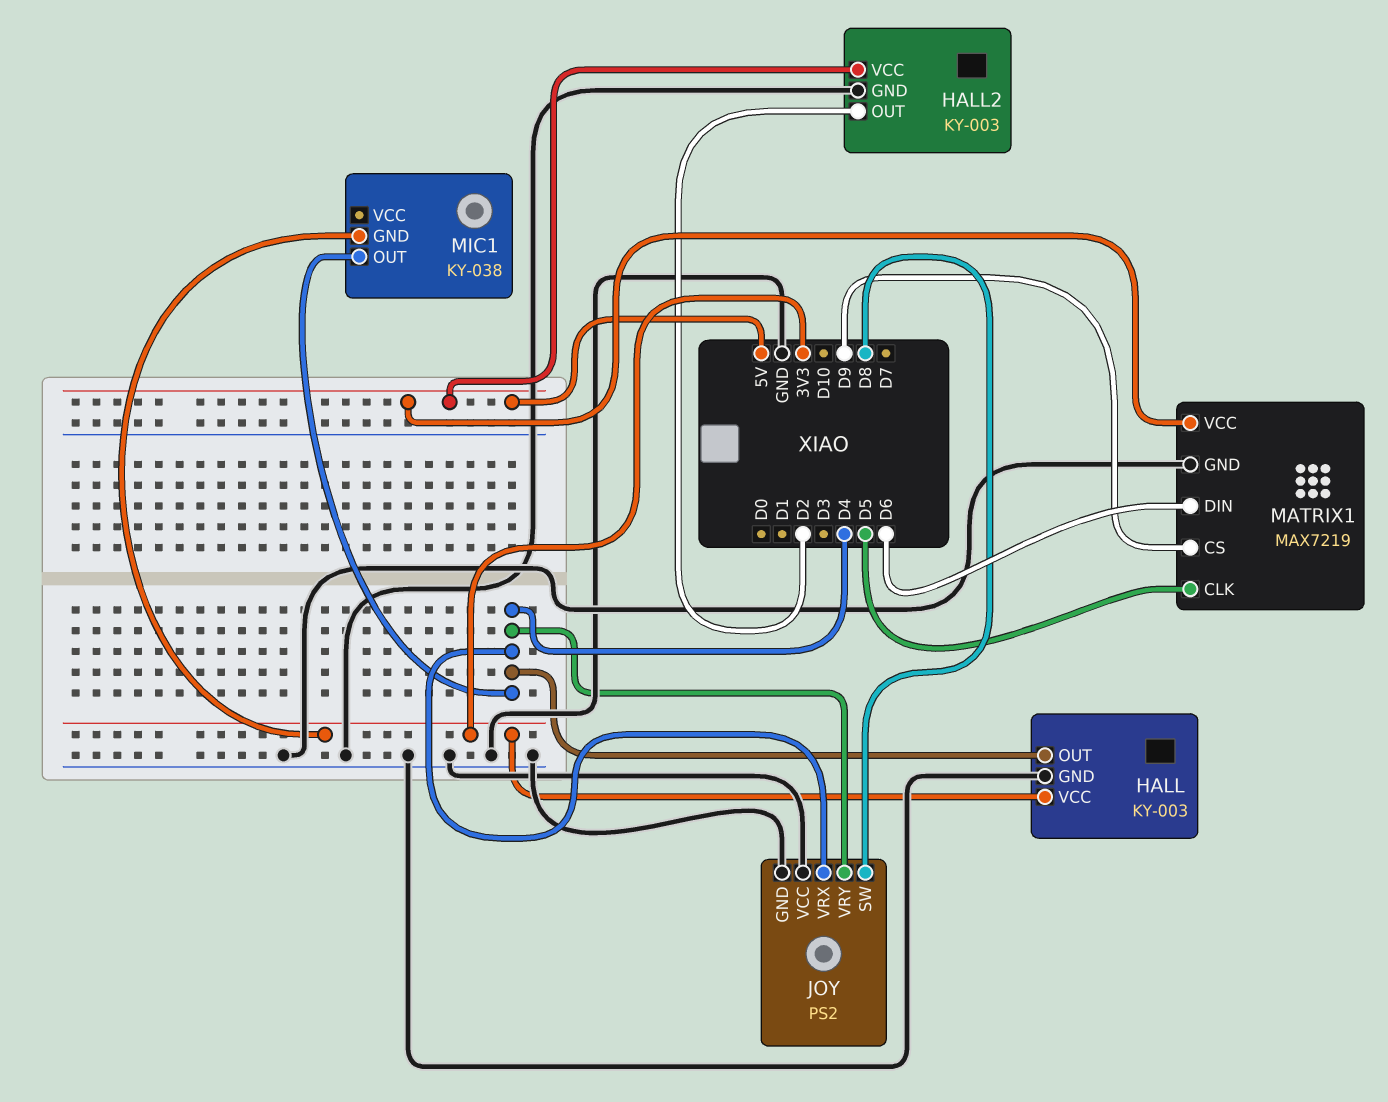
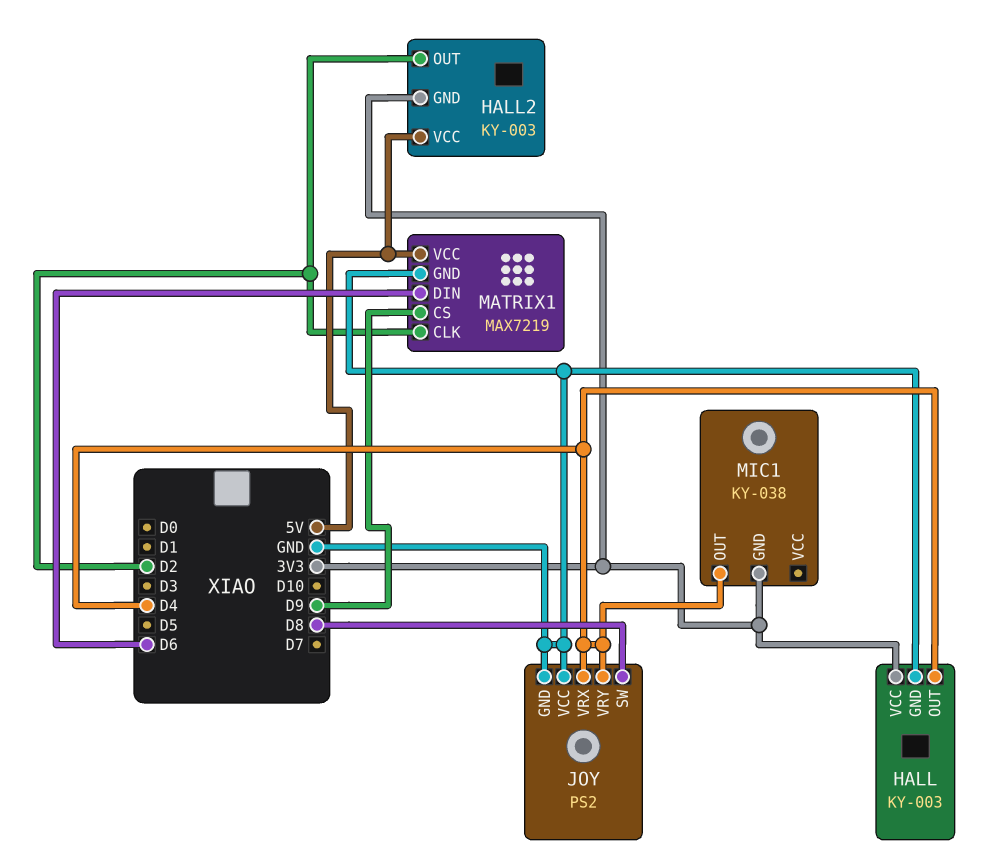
HALL2 pin GND: GND -> 3V3
MATRIX1 pin CLK: D5 -> D2

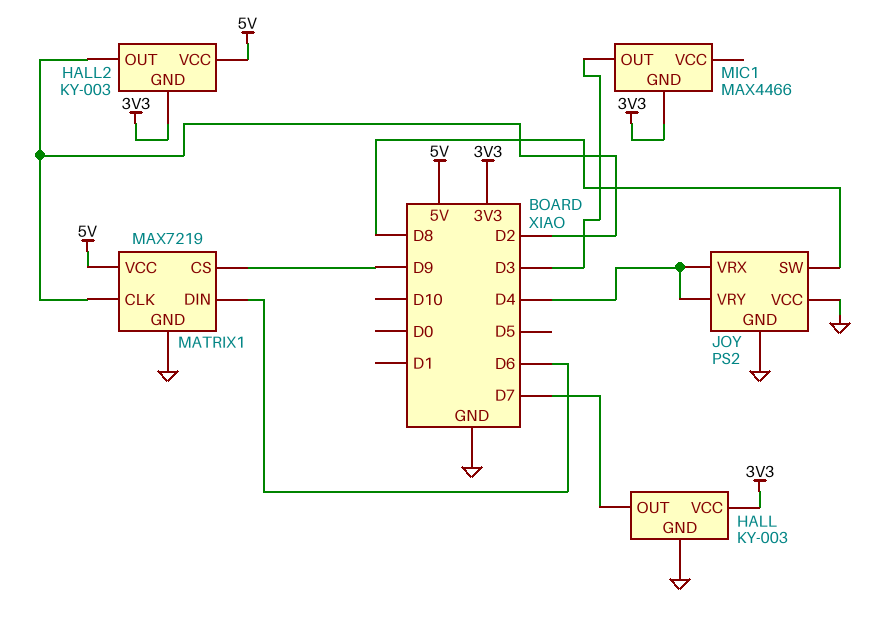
HALL pin OUT: D4 -> D7
MIC1: KY-038 -> MAX4466
MIC1 pin OUT: D4 -> D3

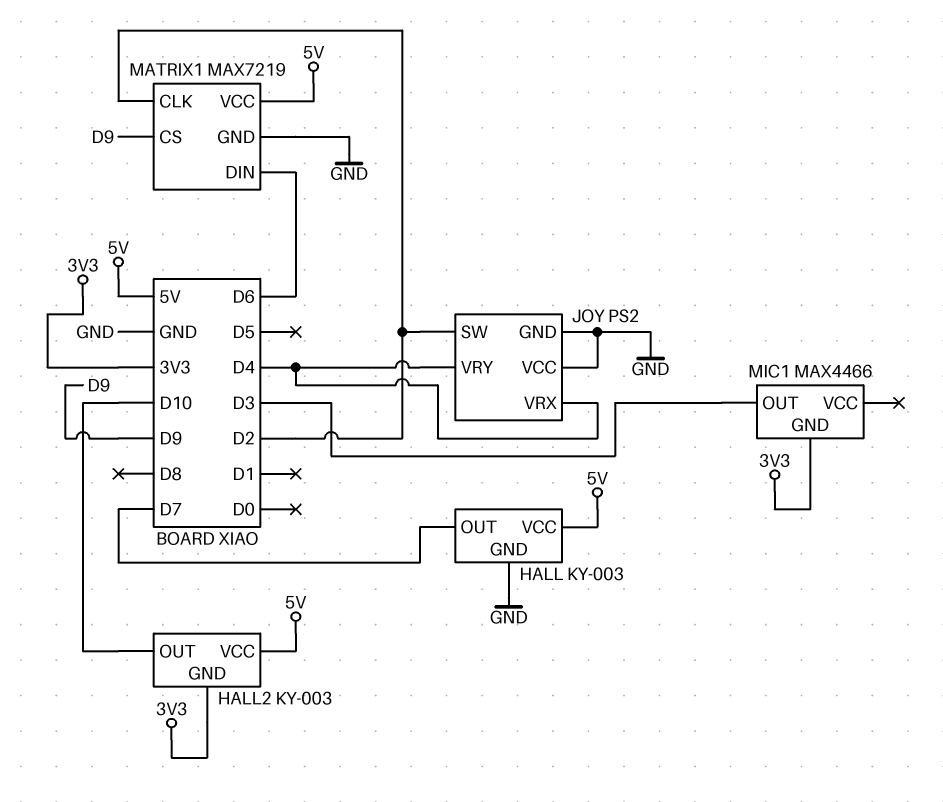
HALL pin VCC: 3V3 -> 5V
HALL2 pin OUT: D2 -> D10
JOY pin SW: D8 -> D2

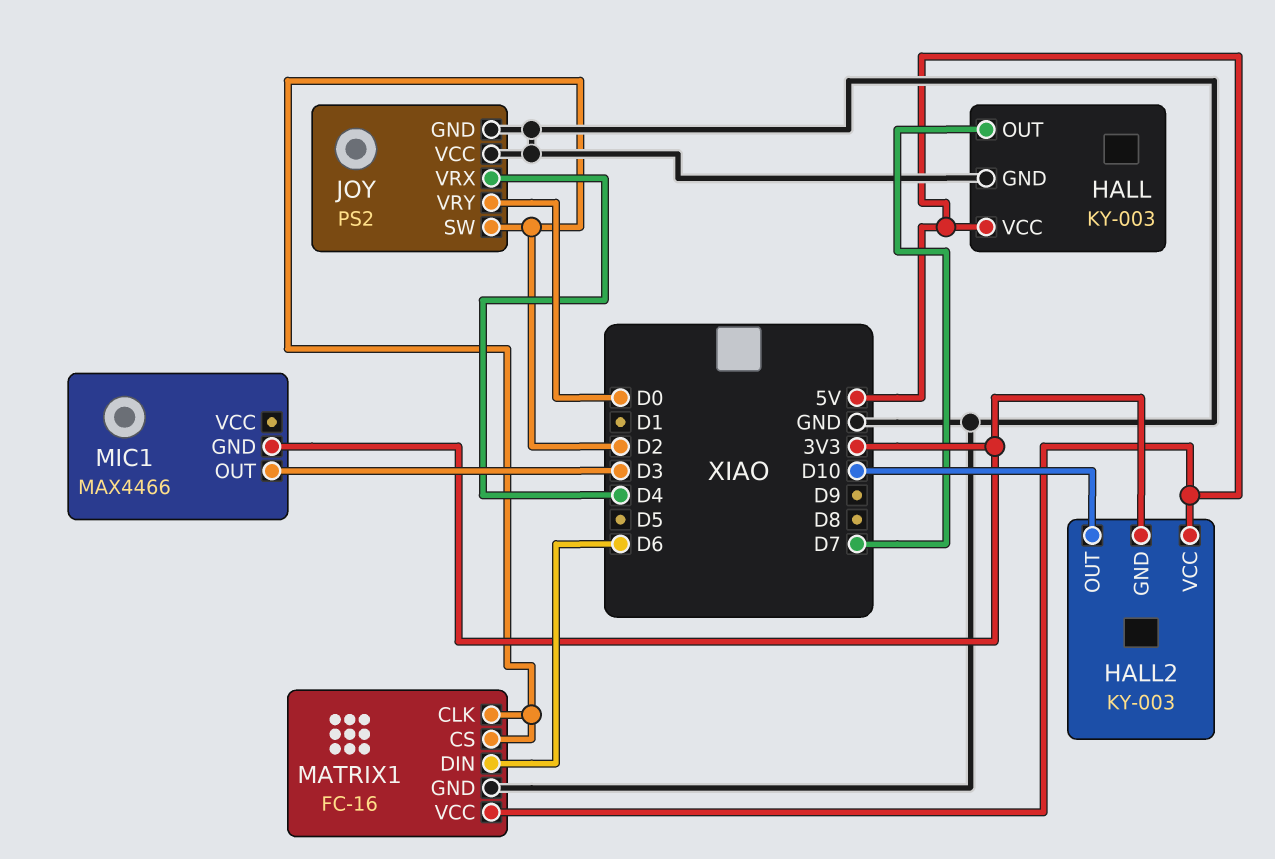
JOY pin VRY: D4 -> D0
MATRIX1: MAX7219 -> FC-16
MATRIX1 pin CS: D9 -> D2

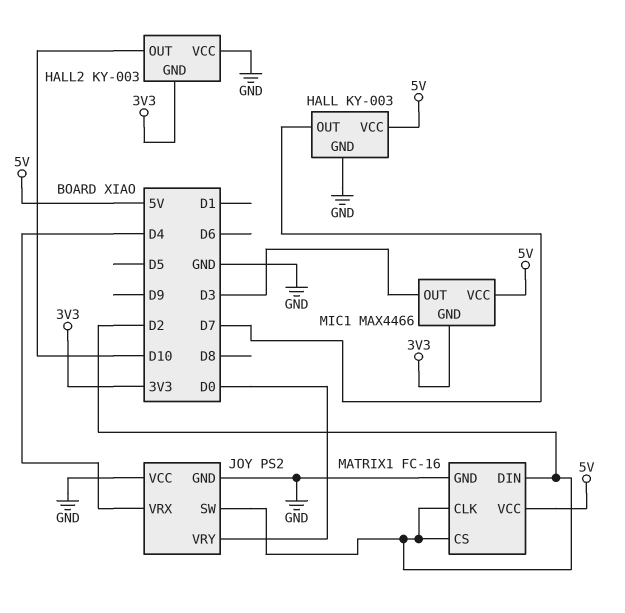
HALL2 pin VCC: 5V -> GND
MATRIX1 pin DIN: D6 -> D2
MIC1 pin VCC: none -> 5V

